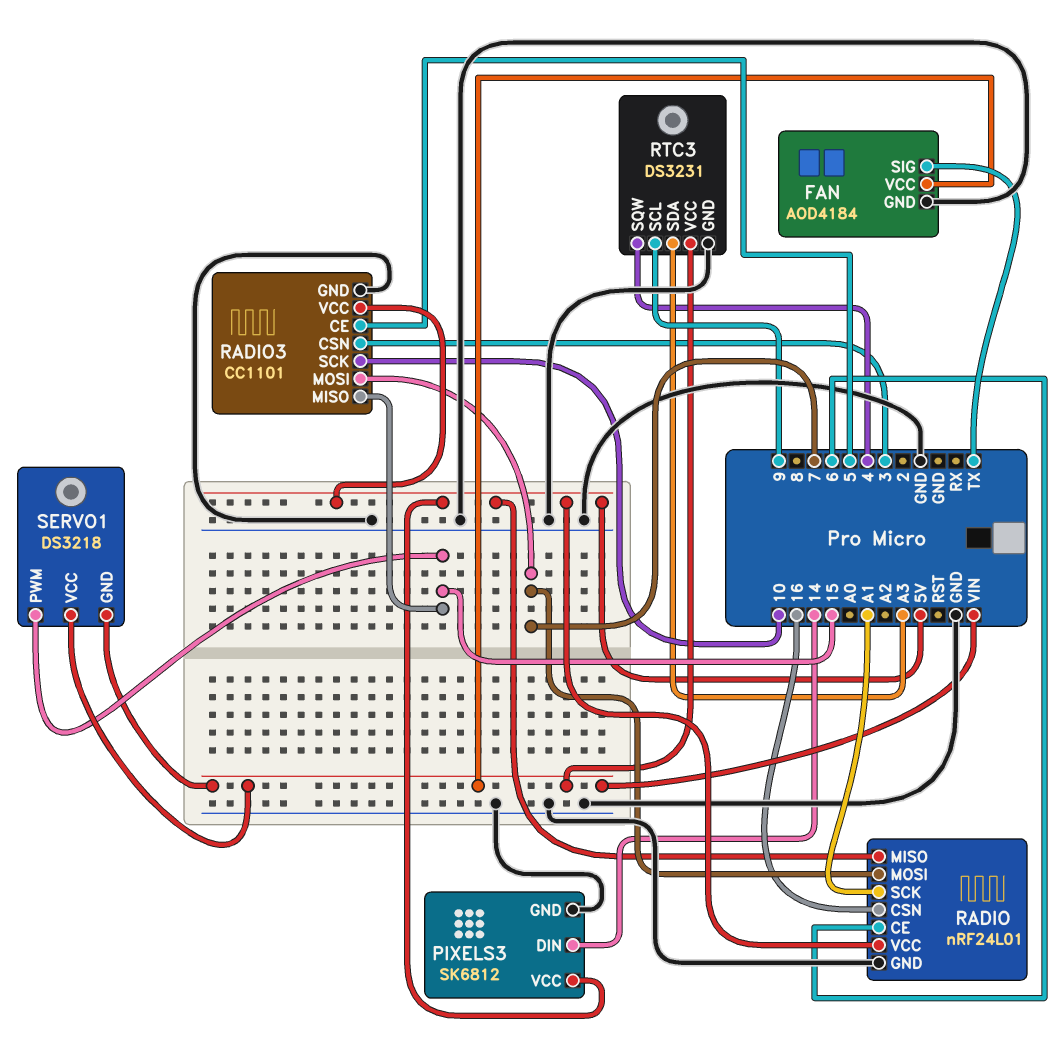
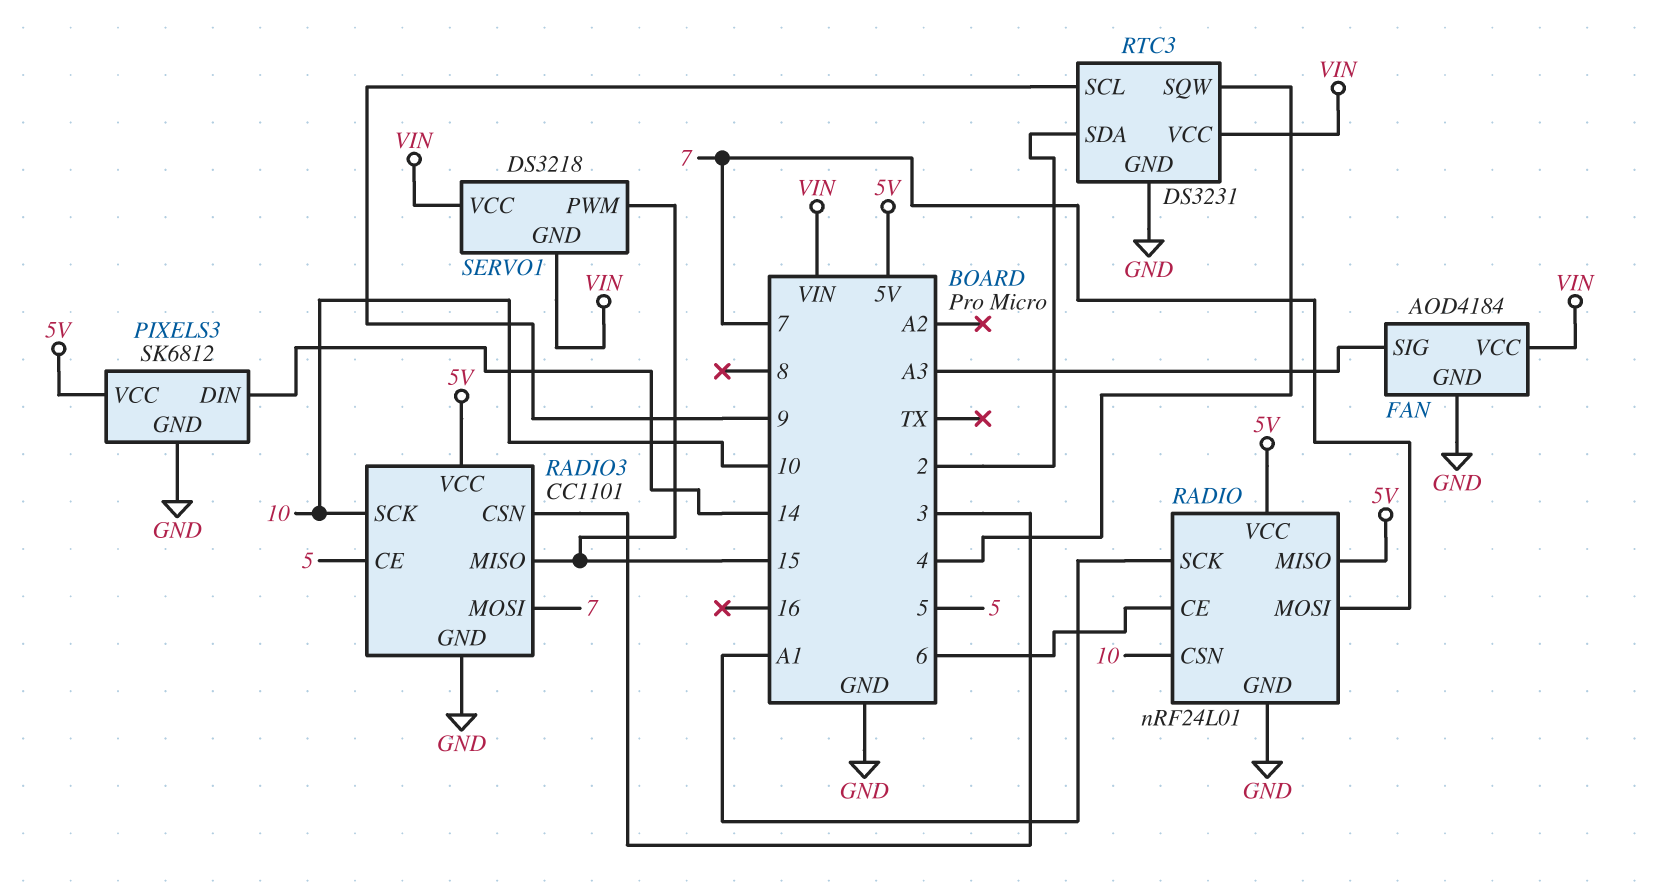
FAN pin SIG: TX -> A3
RADIO pin CSN: 16 -> 10
RTC3 pin SDA: A3 -> 2

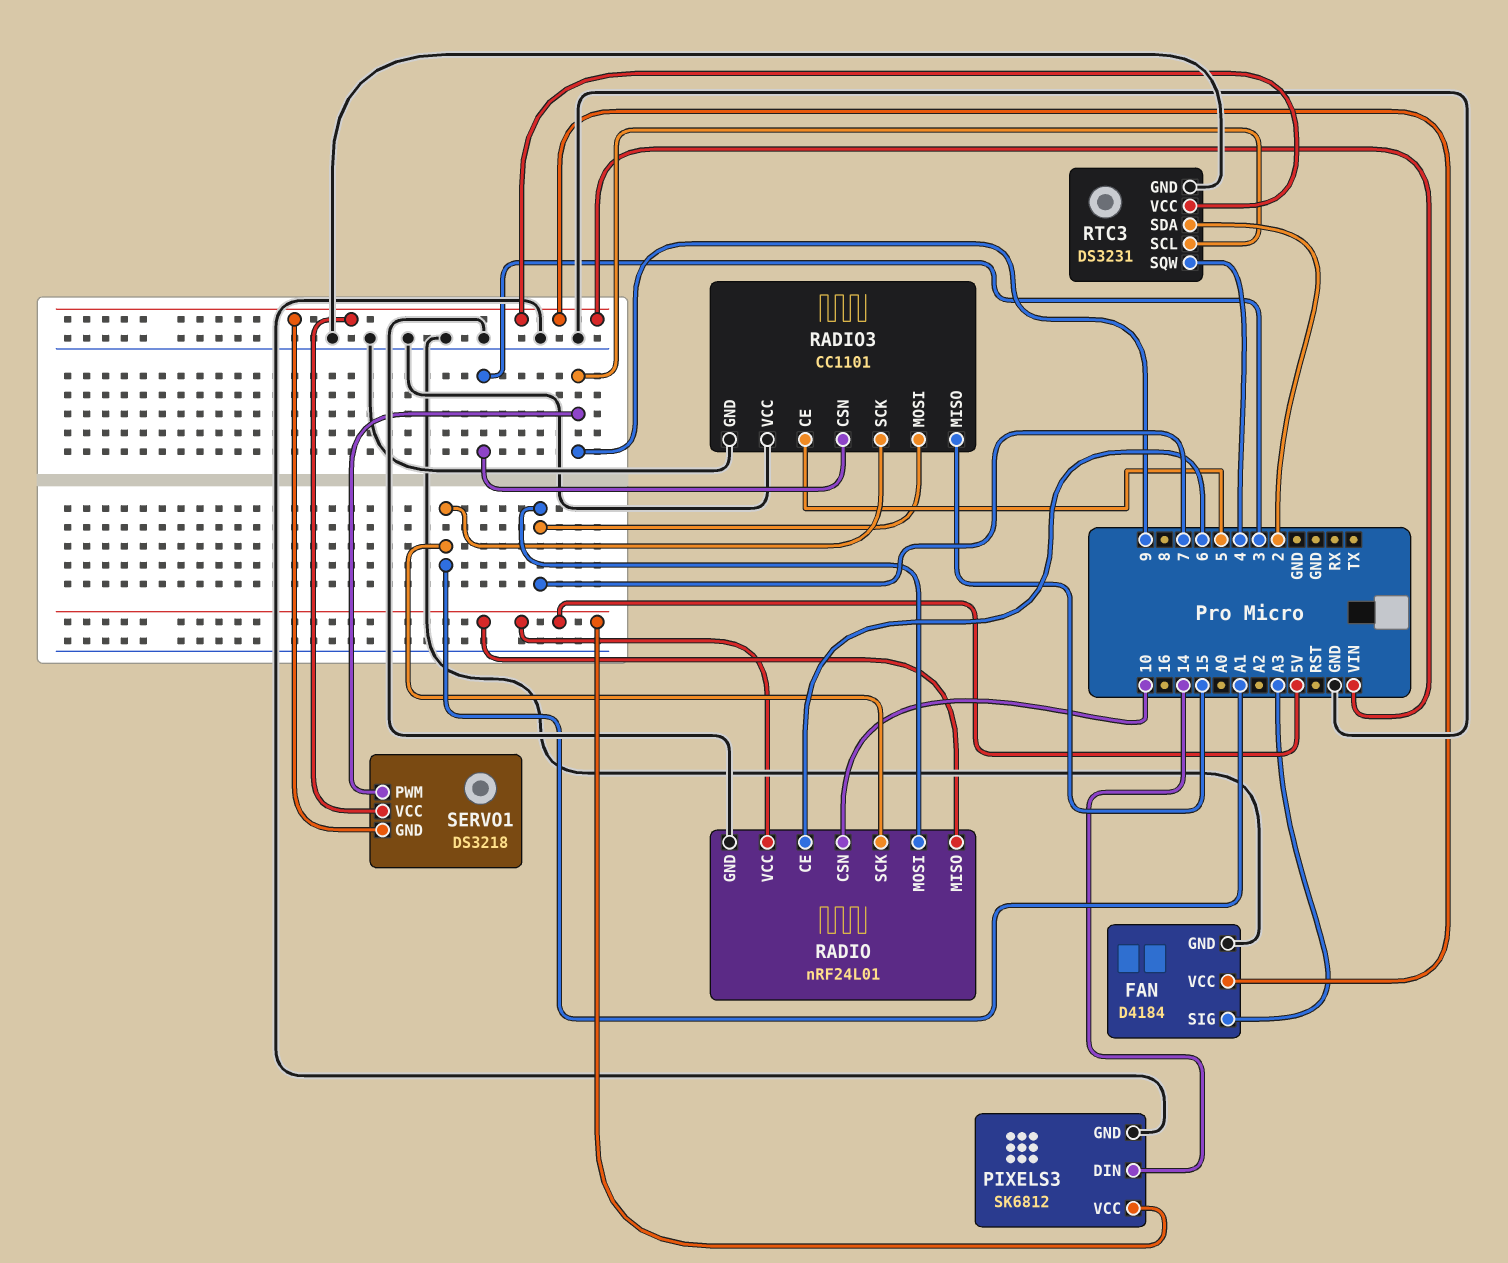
FAN: AOD4184 -> D4184
RADIO3 pin SCK: 10 -> A1
RADIO3 pin VCC: 5V -> GND
SERVO1 pin PWM: 15 -> 9

